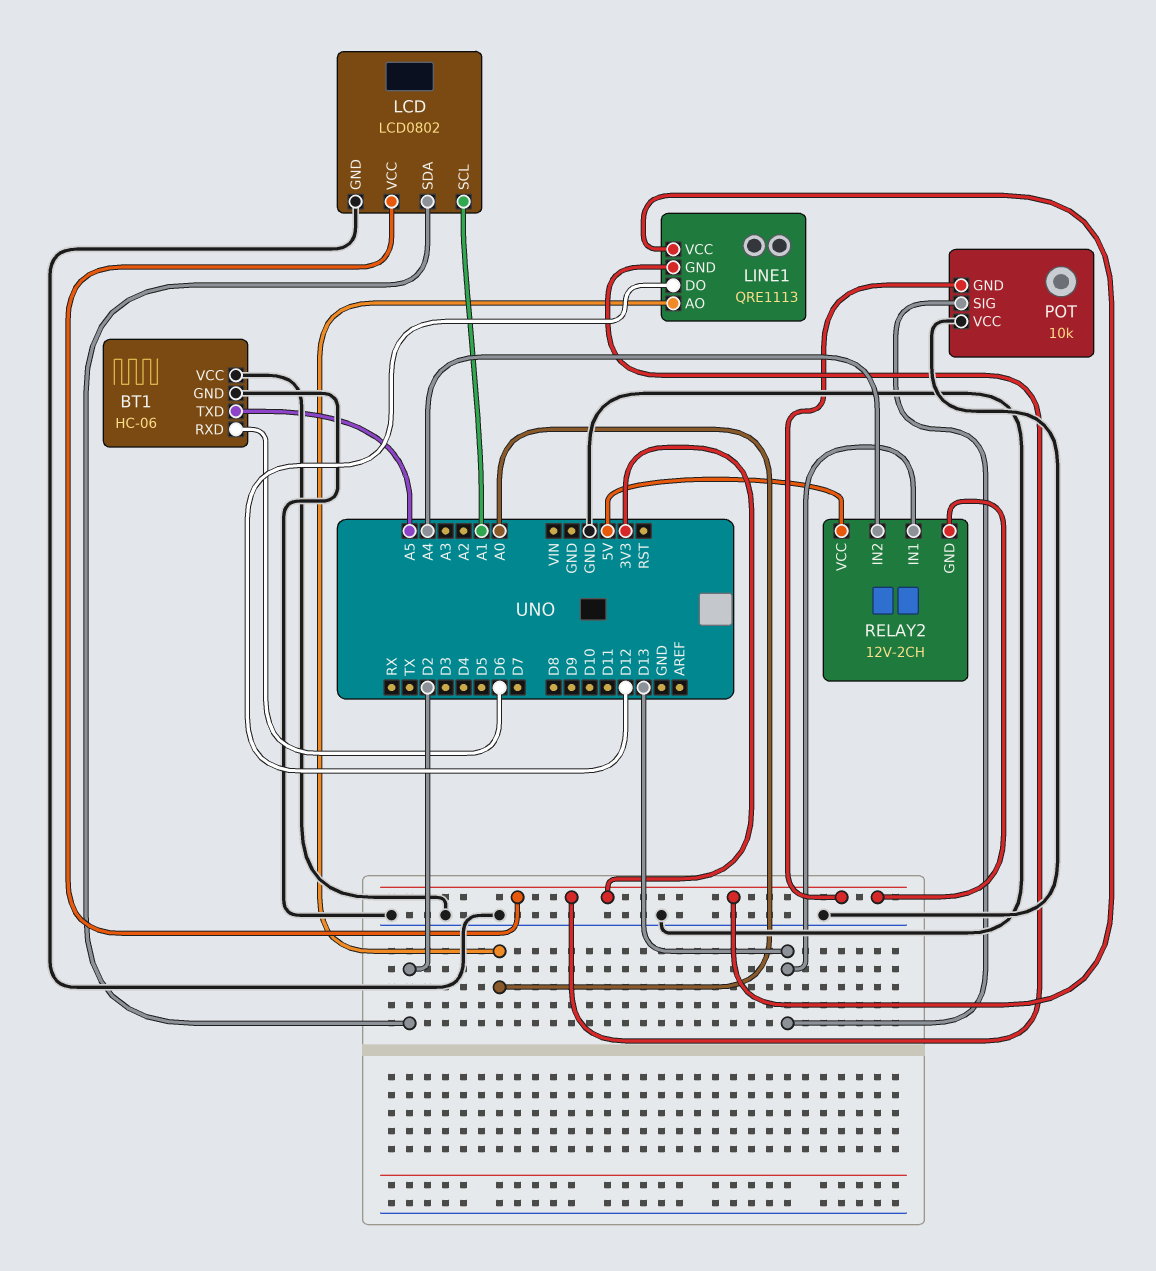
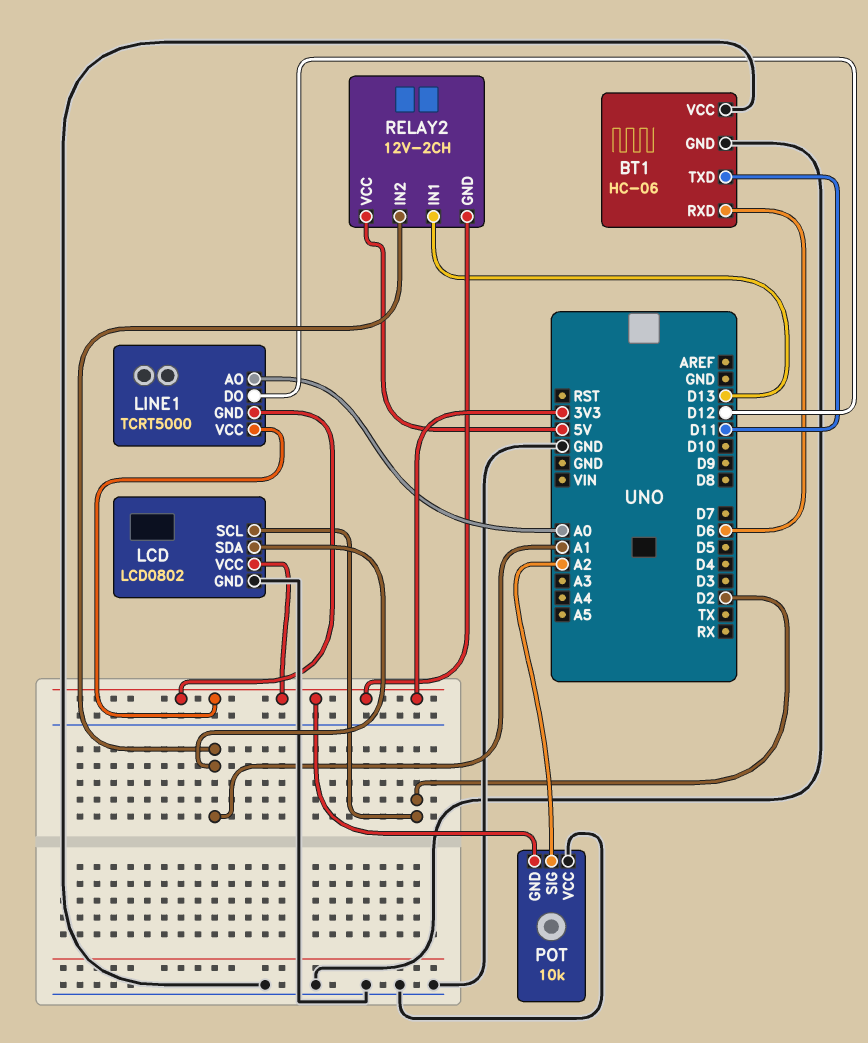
BT1 pin TXD: A5 -> D11
LCD pin SCL: A1 -> D2
LCD pin SDA: D2 -> A1
LINE1: QRE1113 -> TCRT5000
POT pin SIG: D13 -> A2
RELAY2 pin IN2: A4 -> A1

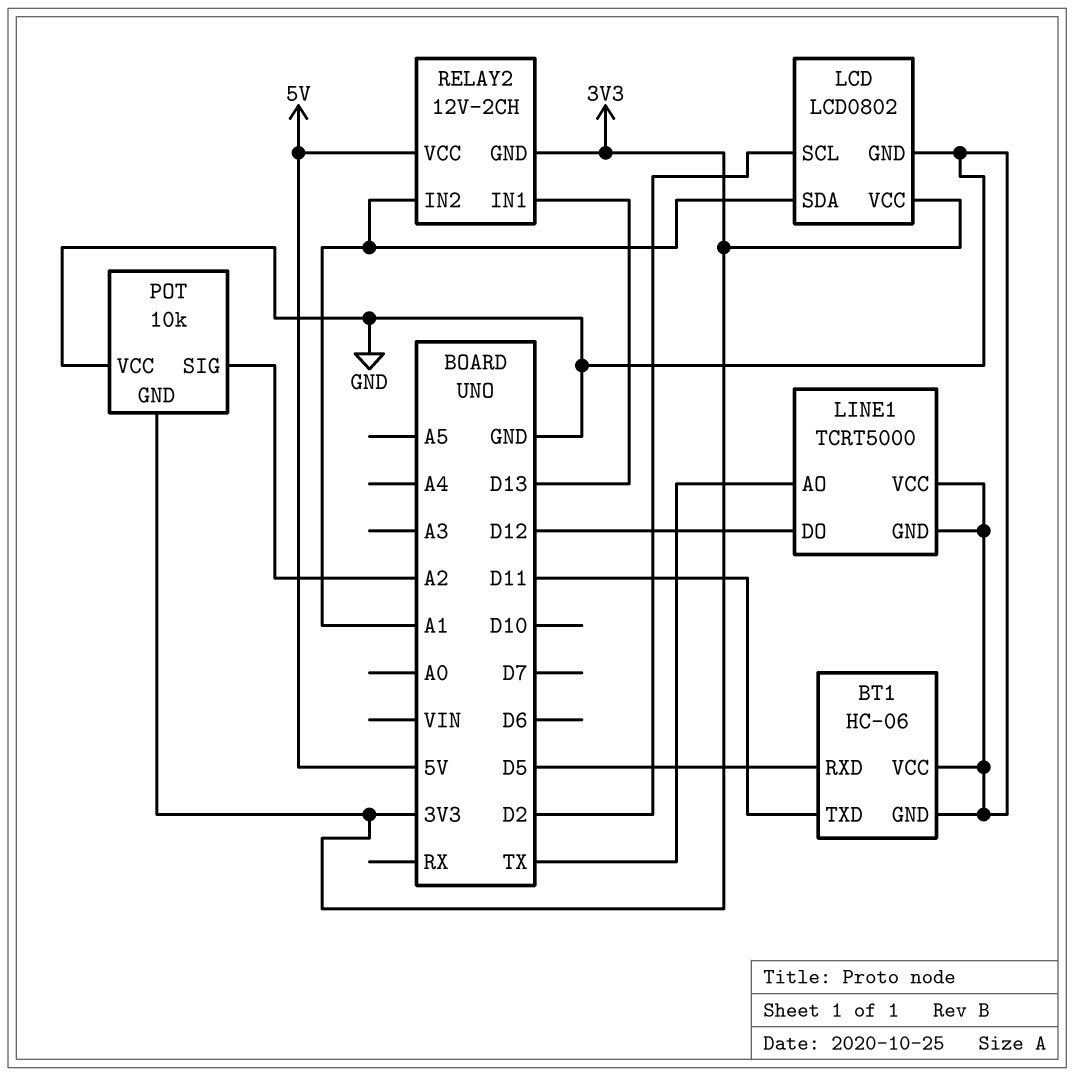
BT1 pin RXD: D6 -> D5
LINE1 pin AO: A0 -> TX
LINE1 pin GND: 3V3 -> GND
LINE1 pin VCC: 3V3 -> GND

